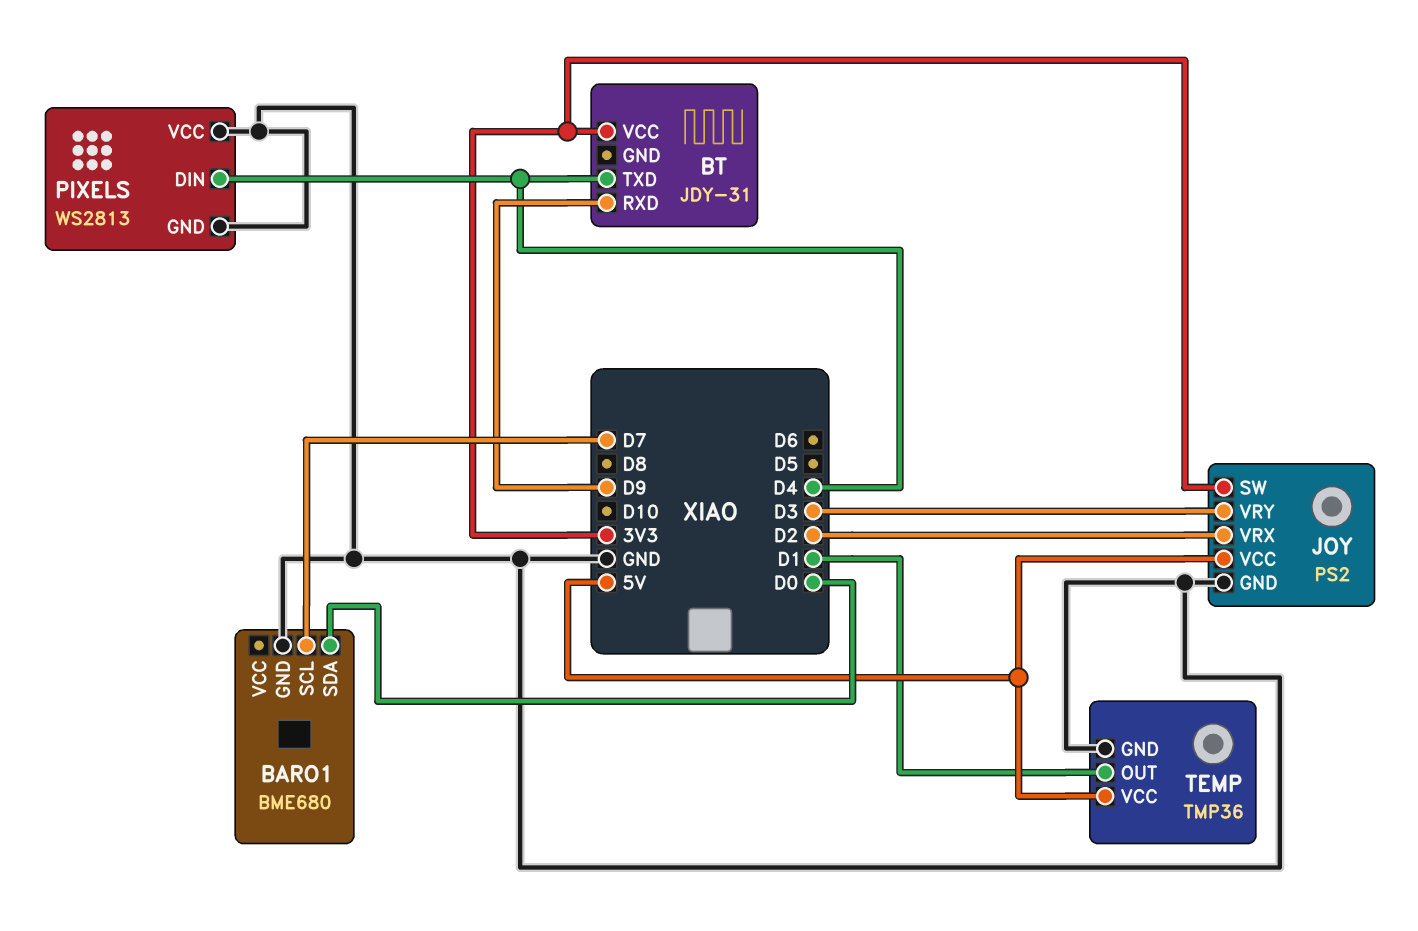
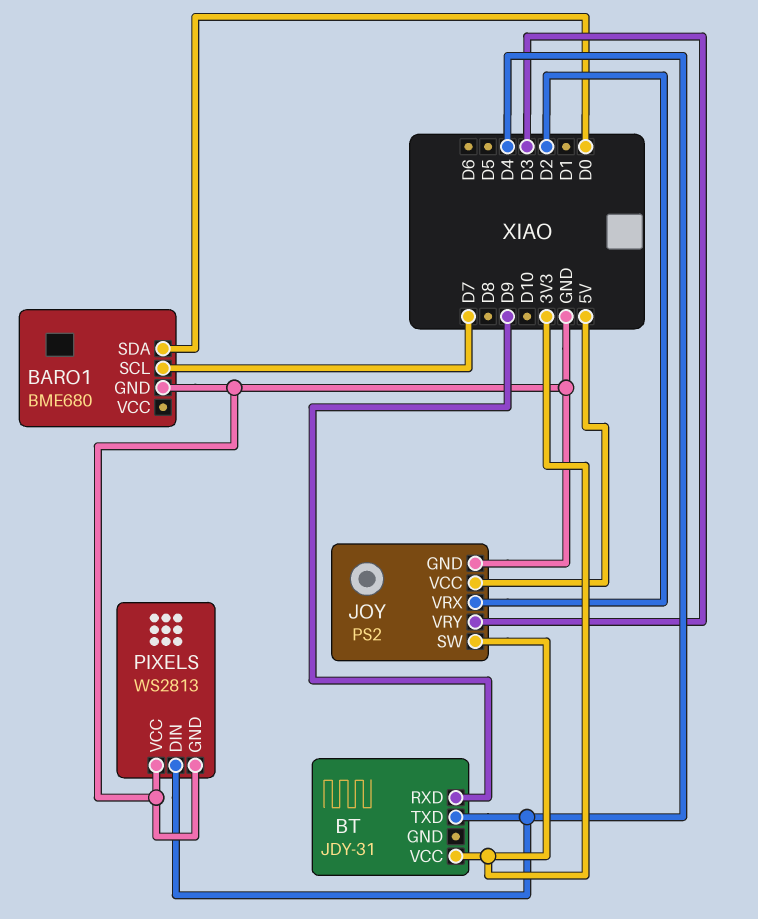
TEMP: TMP36 -> none
TEMP pin GND: GND -> none
TEMP pin OUT: D1 -> none
TEMP pin VCC: 5V -> none

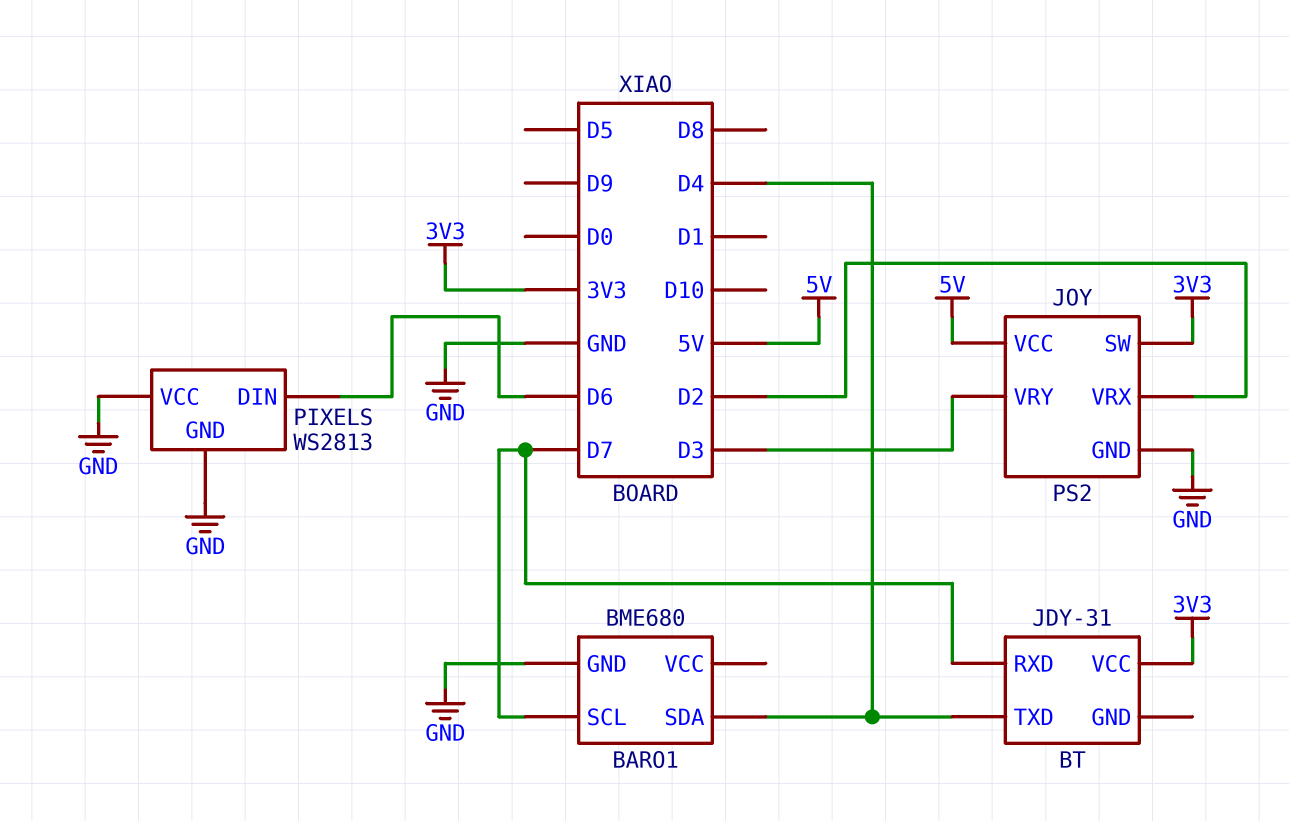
BARO1 pin SDA: D0 -> D4
BT pin RXD: D9 -> D7
PIXELS pin DIN: D4 -> D6

